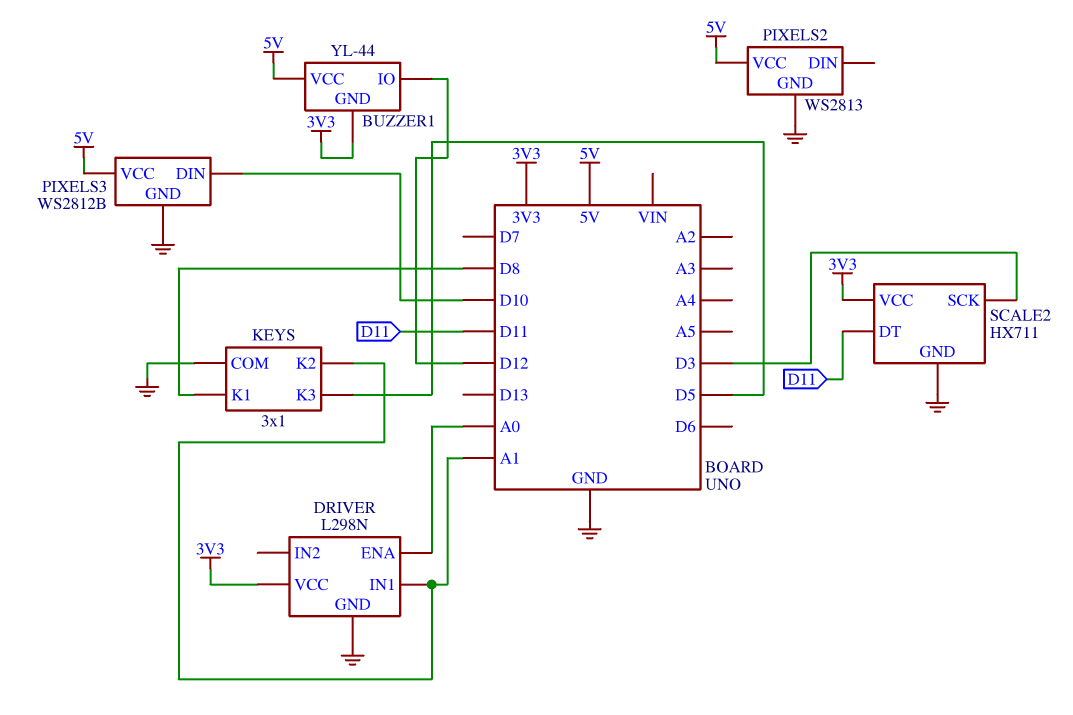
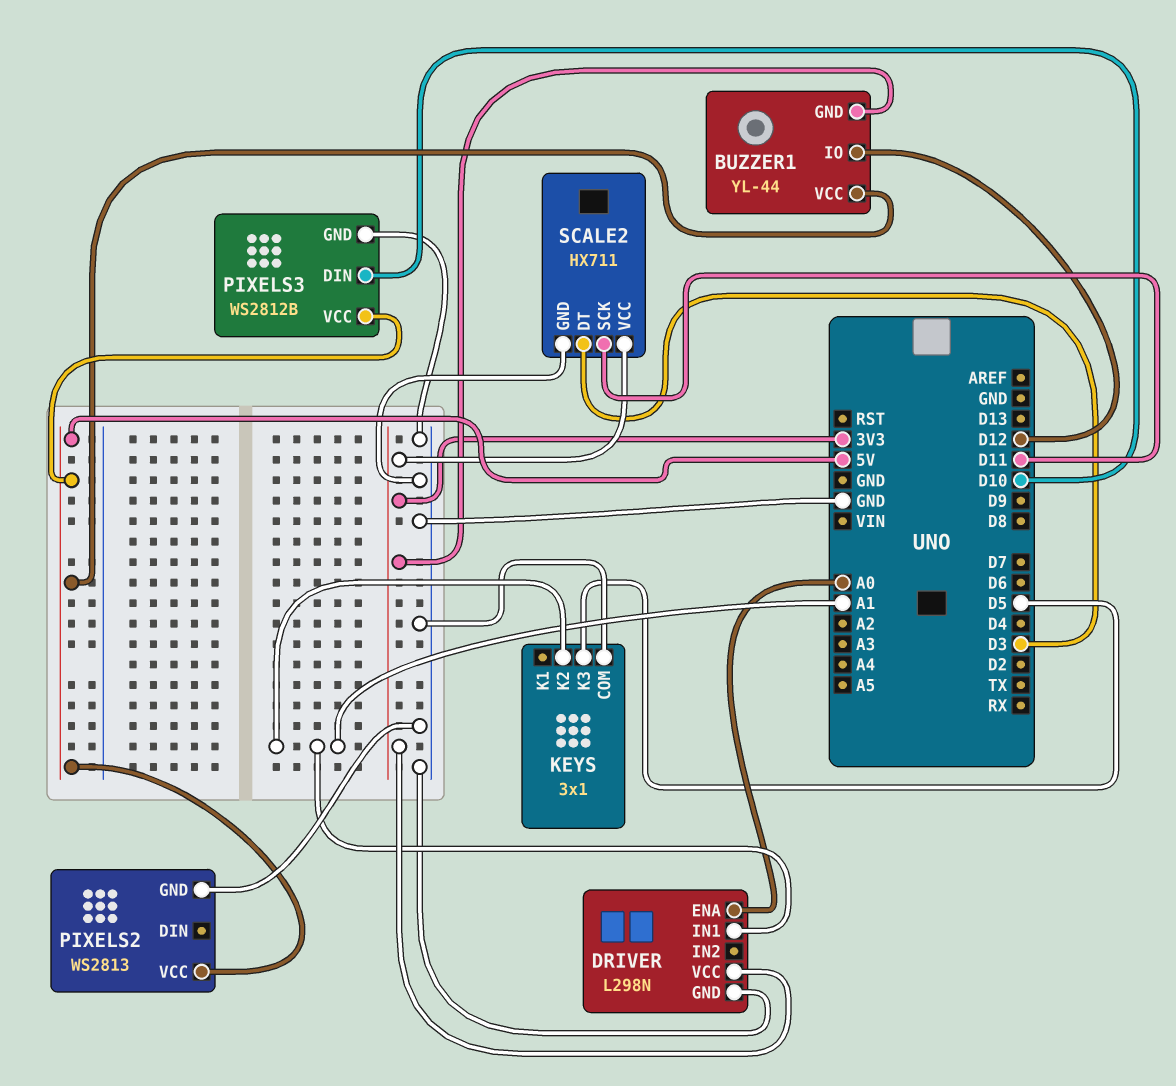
KEYS pin K1: D8 -> none
SCALE2 pin DT: D11 -> D3
SCALE2 pin SCK: D3 -> D11

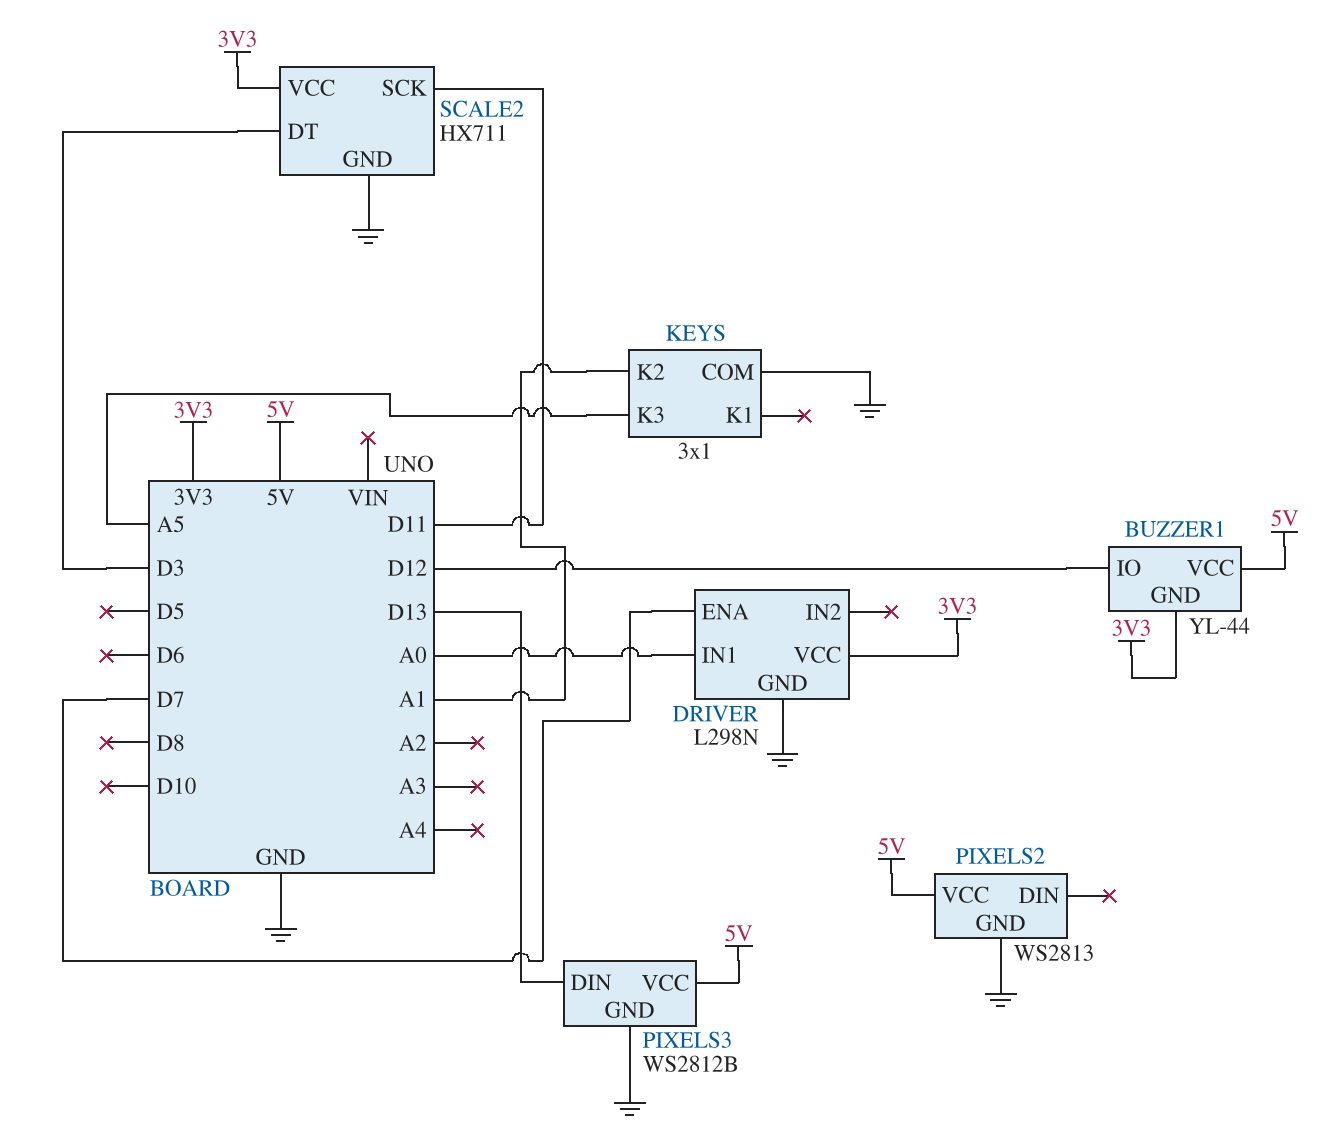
DRIVER pin ENA: A0 -> D7
DRIVER pin IN1: A1 -> A0
KEYS pin K3: D5 -> A5
PIXELS3 pin DIN: D10 -> D13

